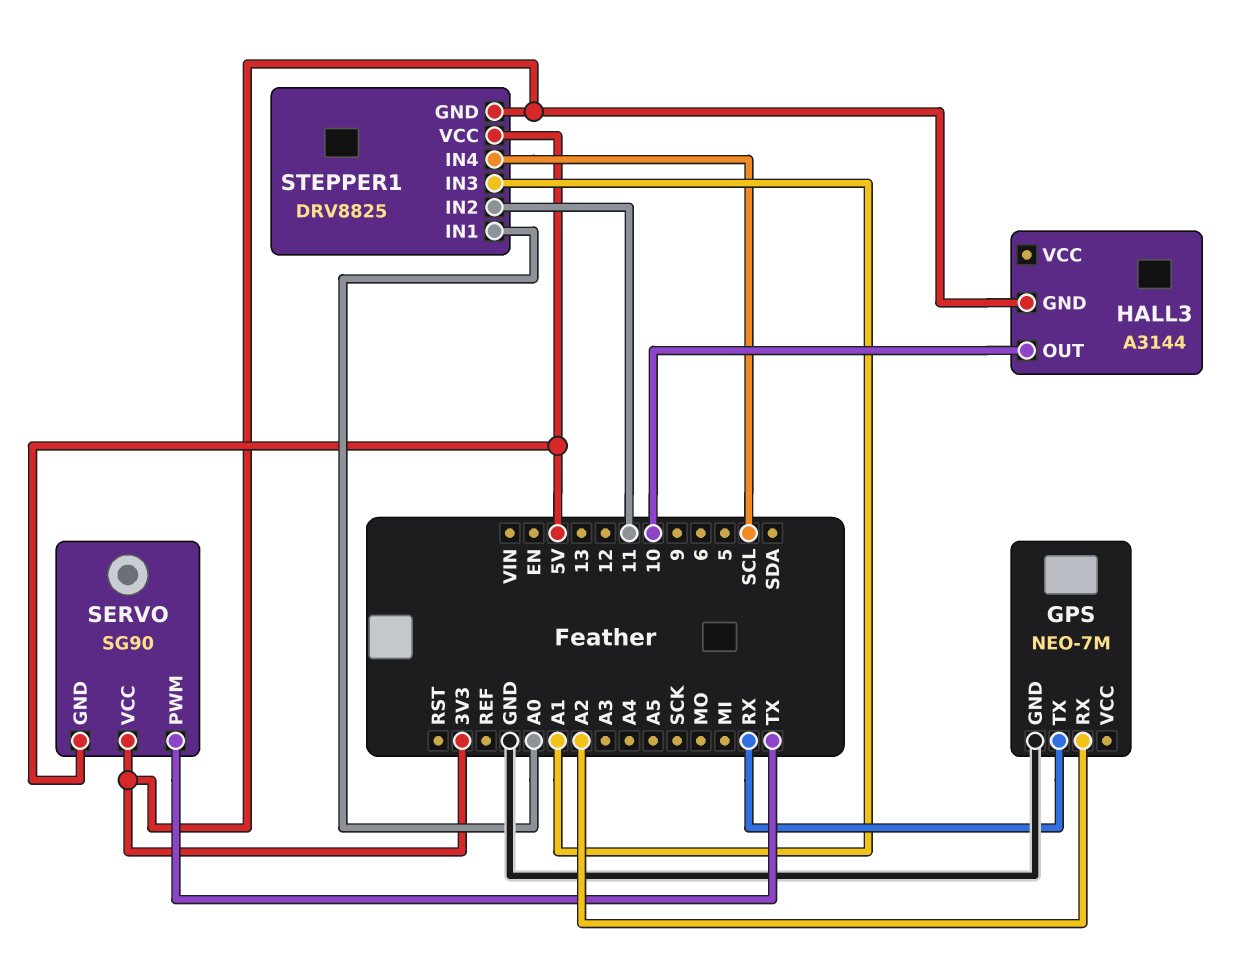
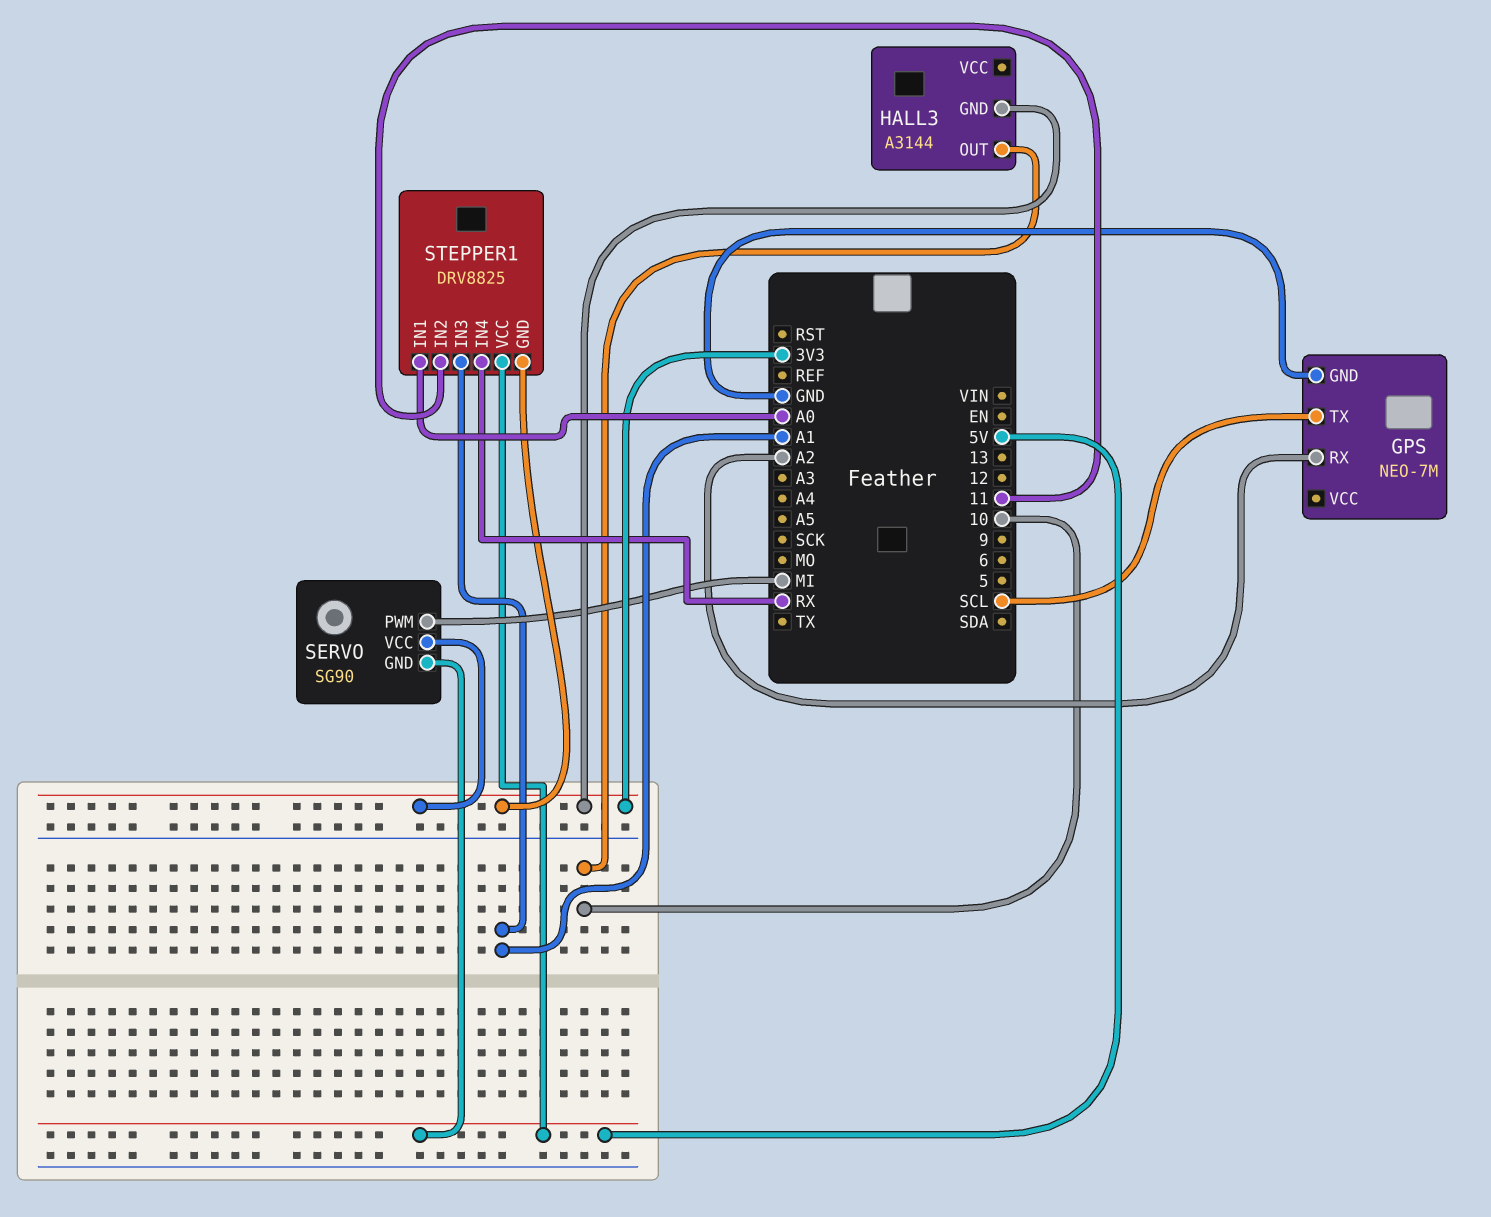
GPS pin TX: RX -> SCL
SERVO pin PWM: TX -> MI
STEPPER1 pin IN4: SCL -> RX

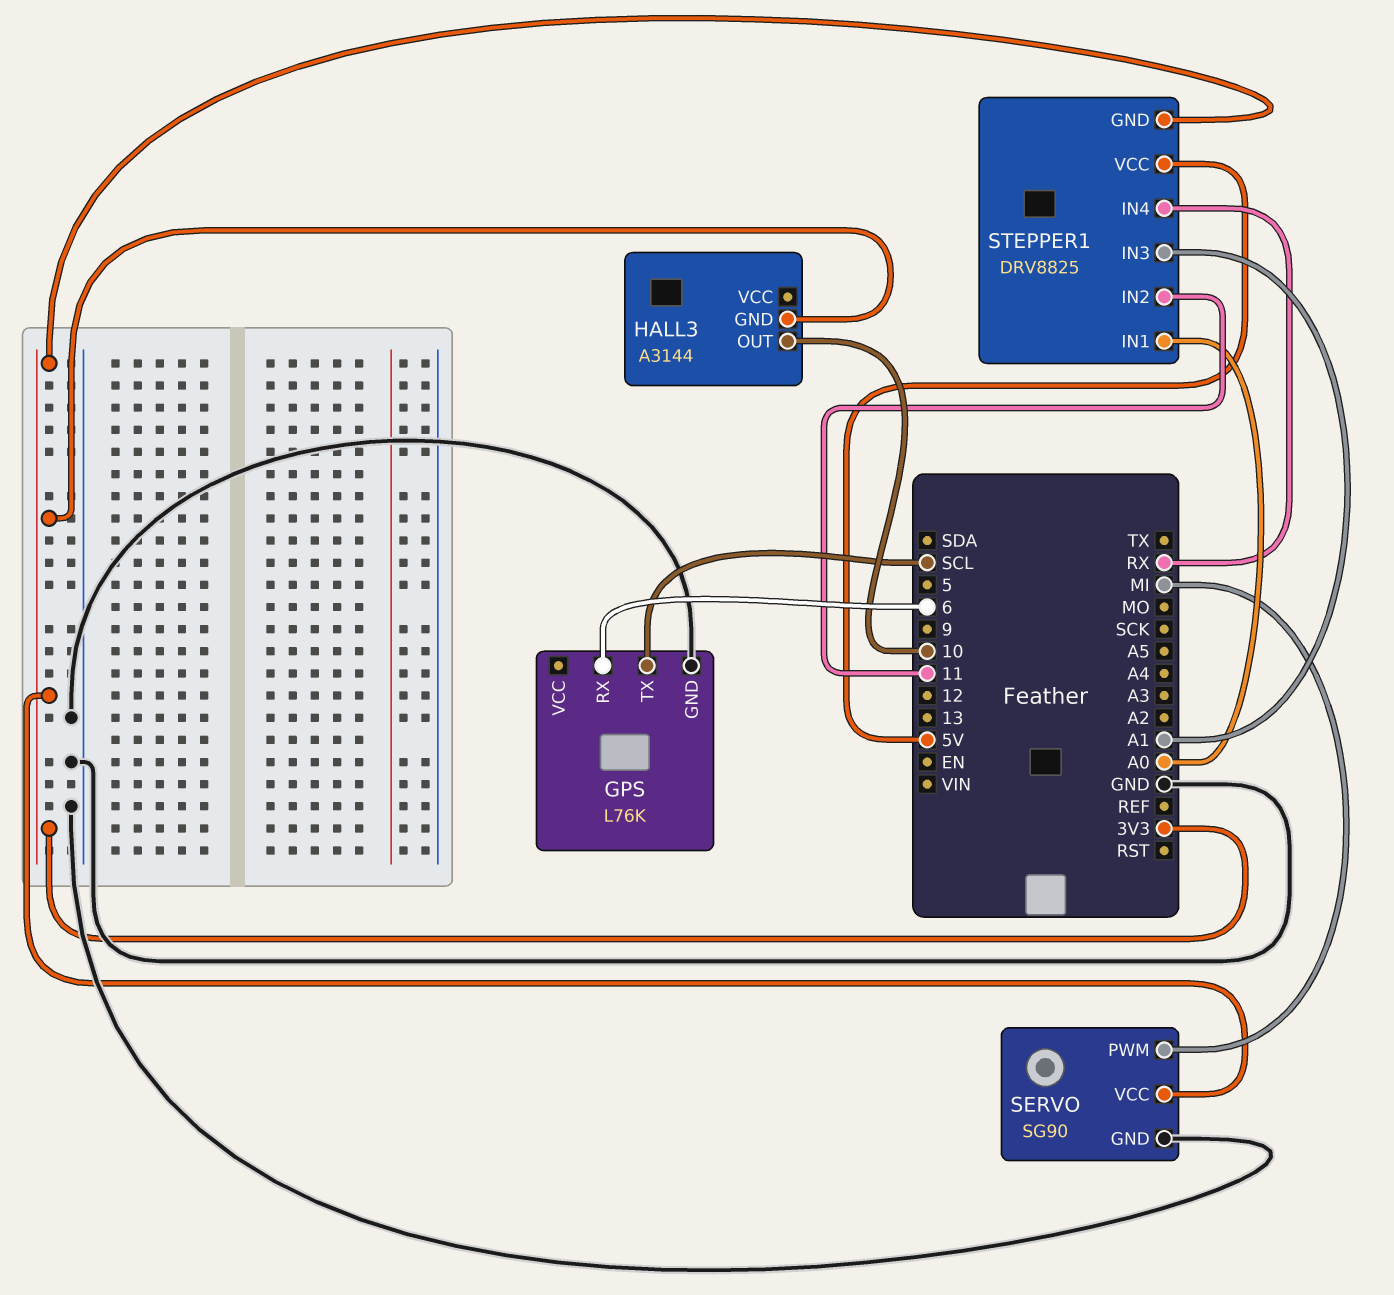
GPS: NEO-7M -> L76K
GPS pin RX: A2 -> 6
SERVO pin GND: 5V -> GND

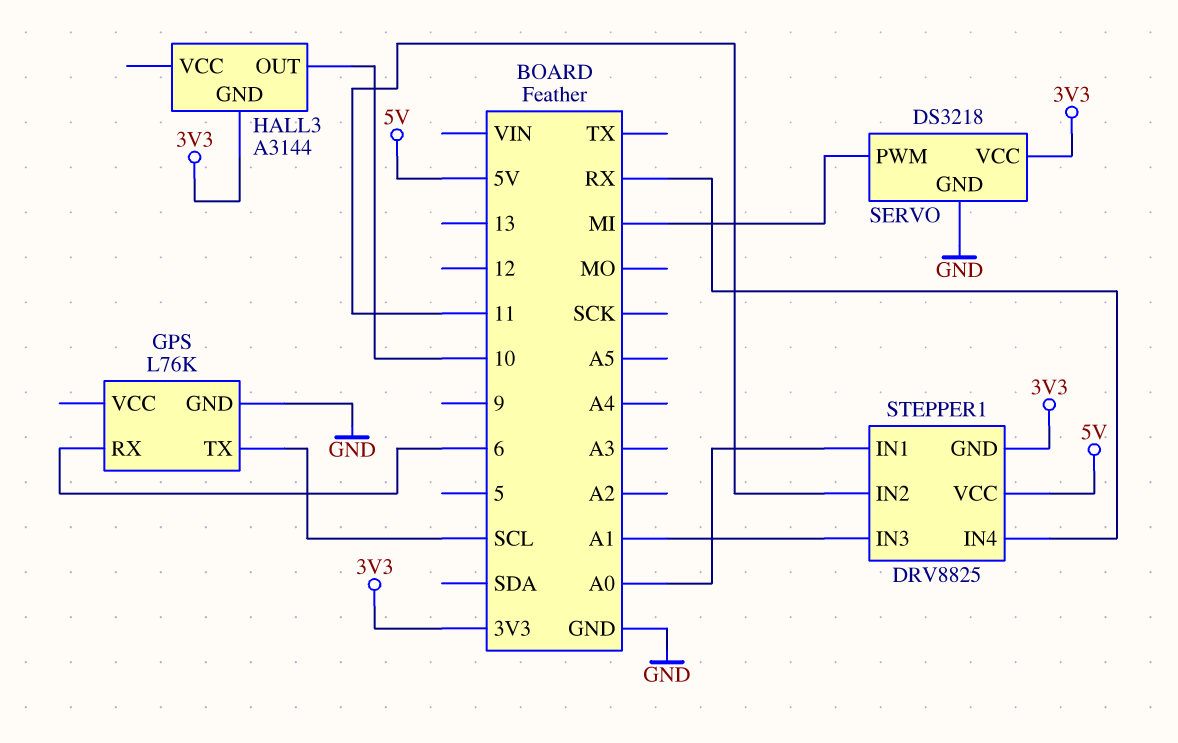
SERVO: SG90 -> DS3218

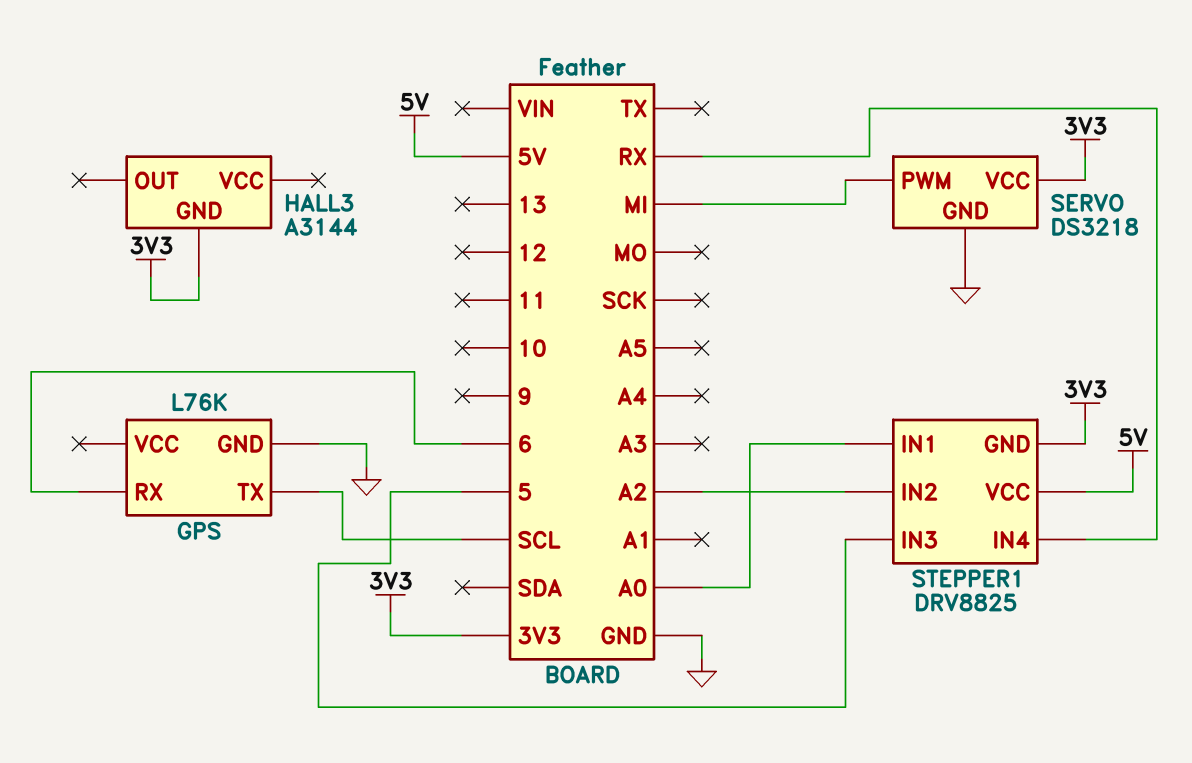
HALL3 pin OUT: 10 -> none
STEPPER1 pin IN2: 11 -> A2
STEPPER1 pin IN3: A1 -> 5

